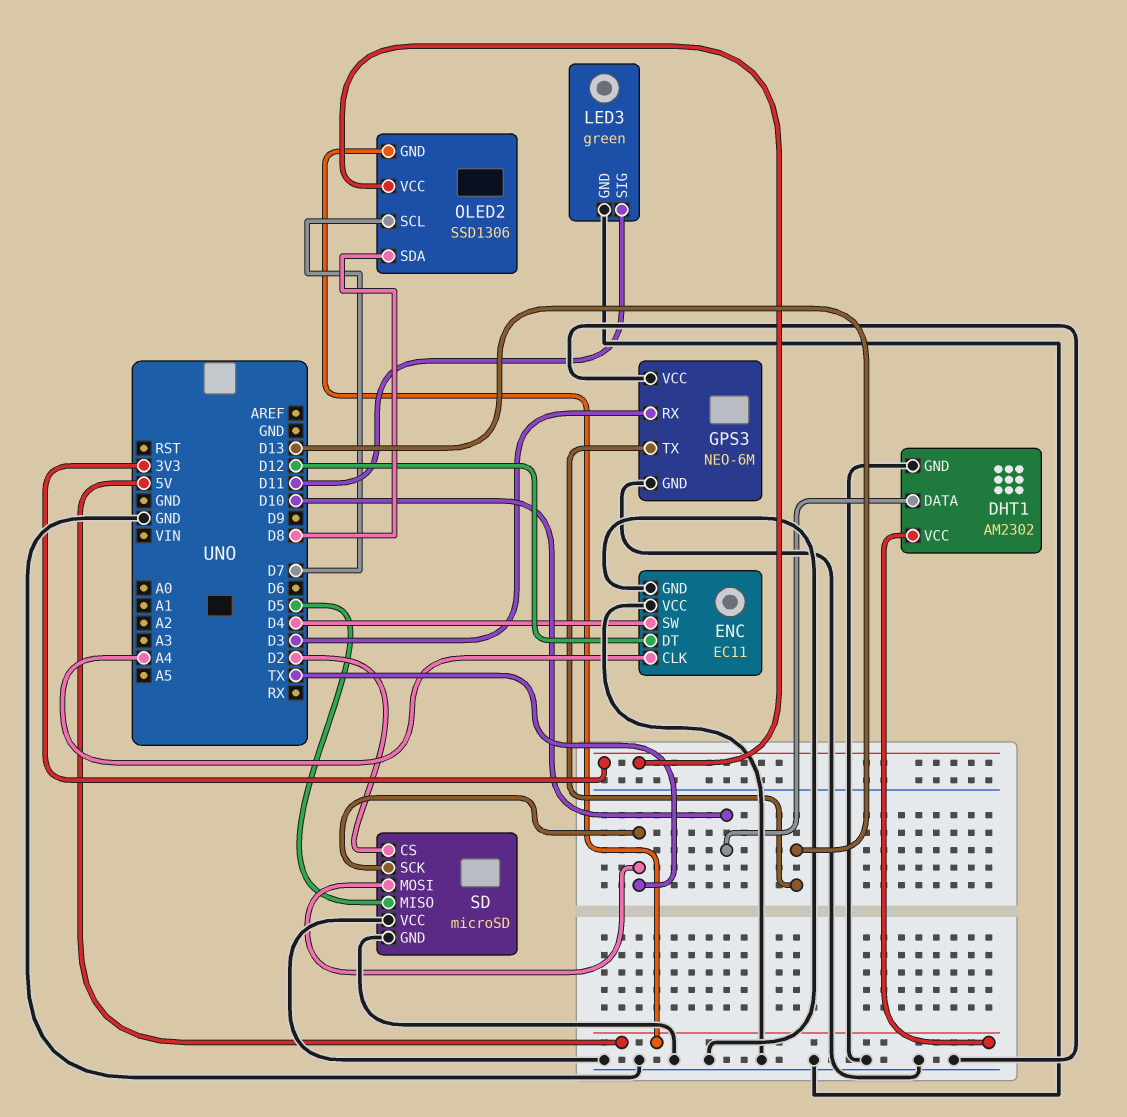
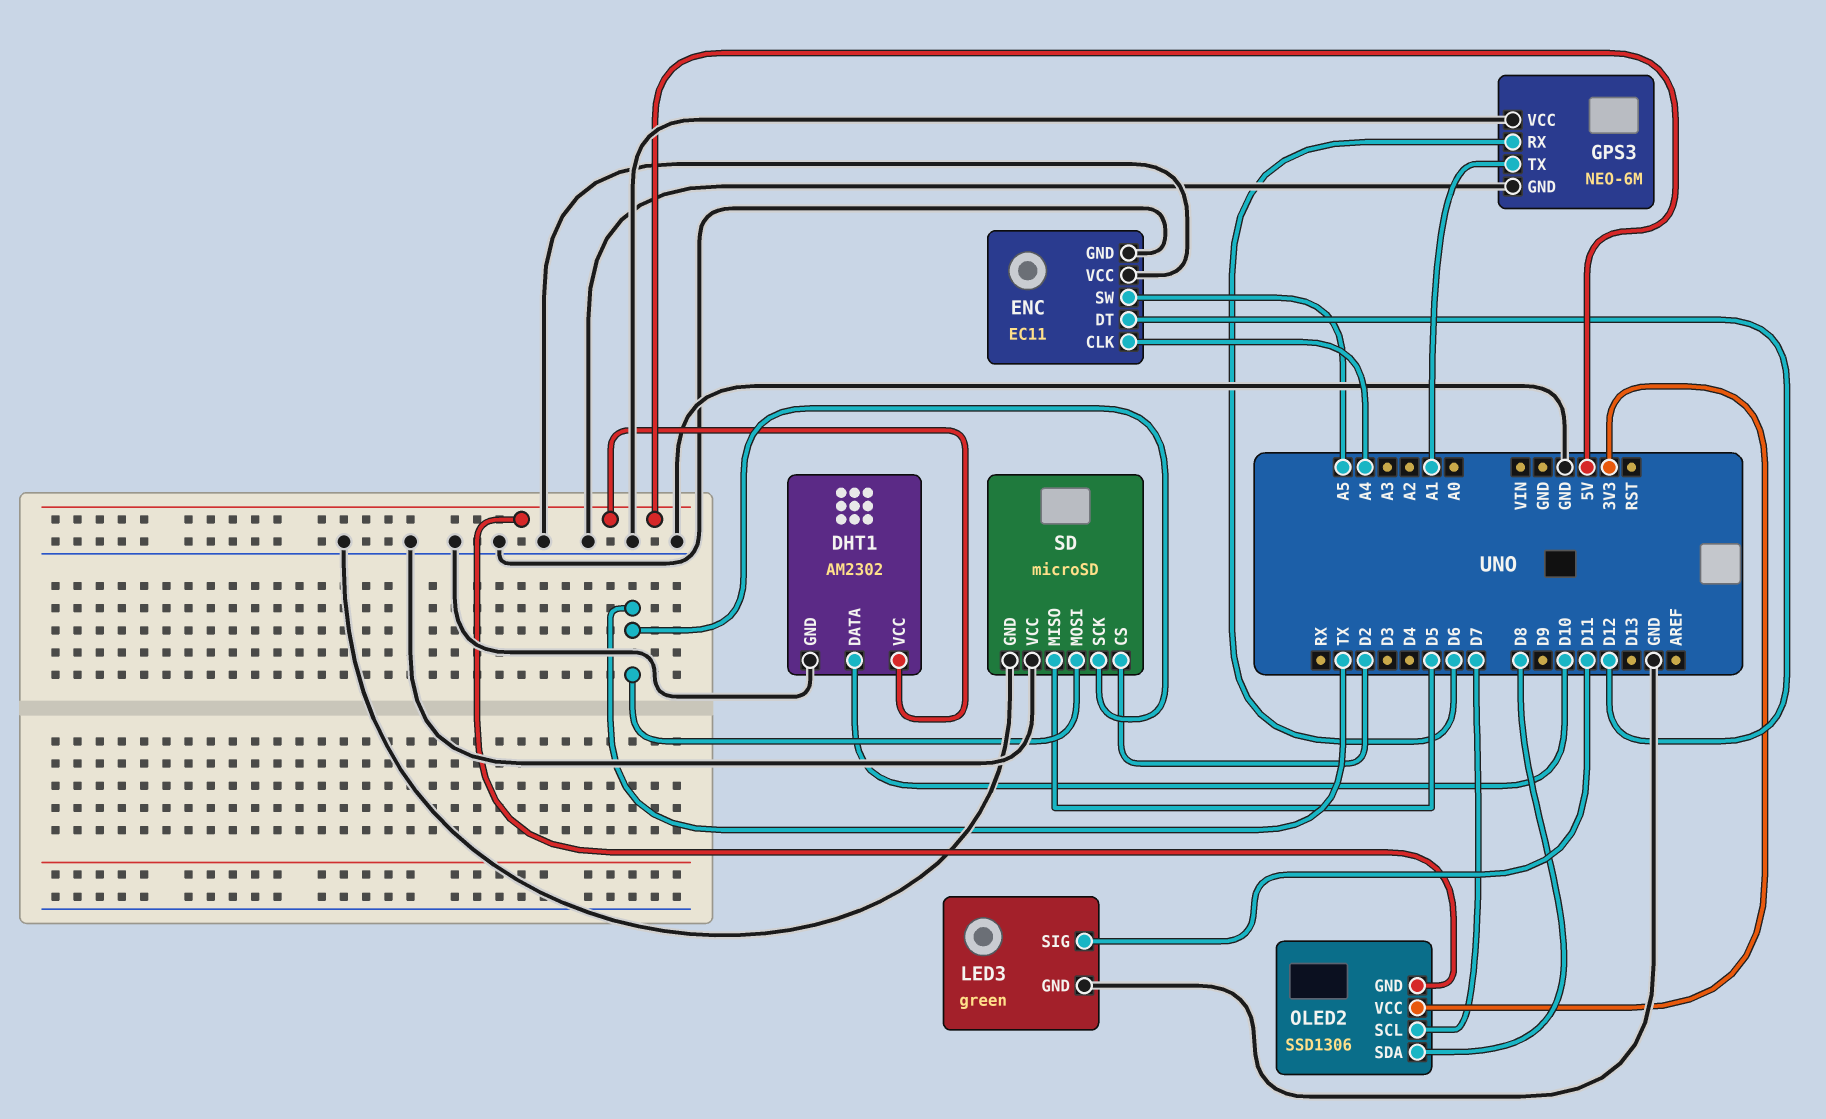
ENC pin SW: D4 -> A5
GPS3 pin RX: D3 -> D6
GPS3 pin TX: D13 -> A1

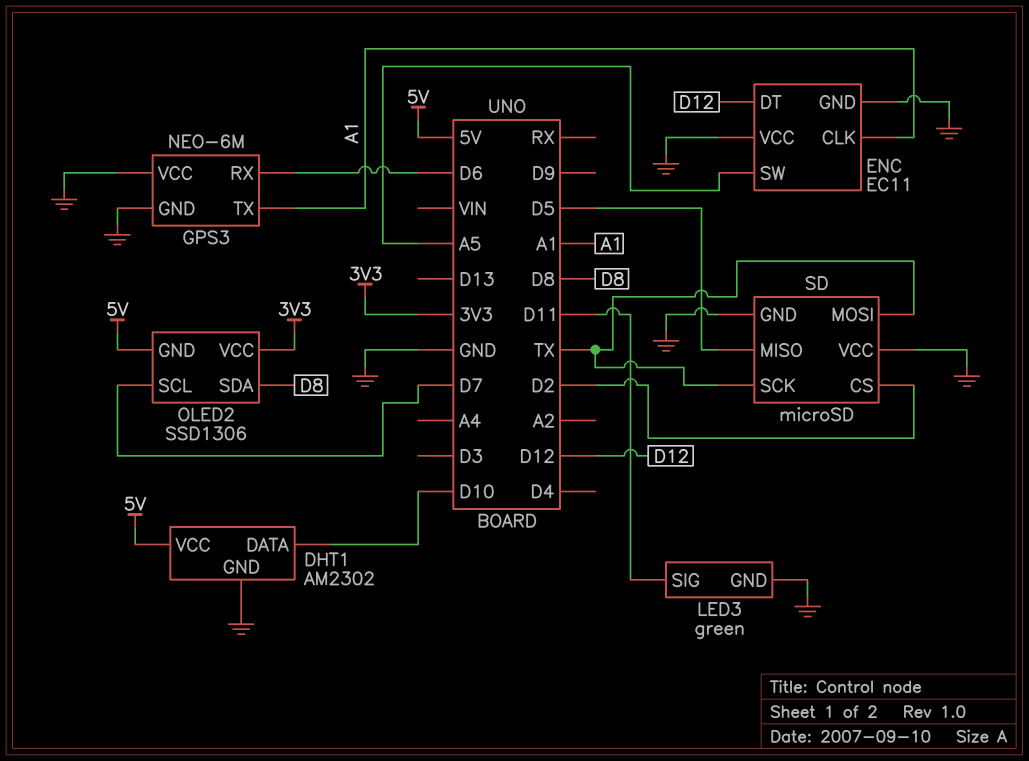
ENC pin CLK: A4 -> A1

